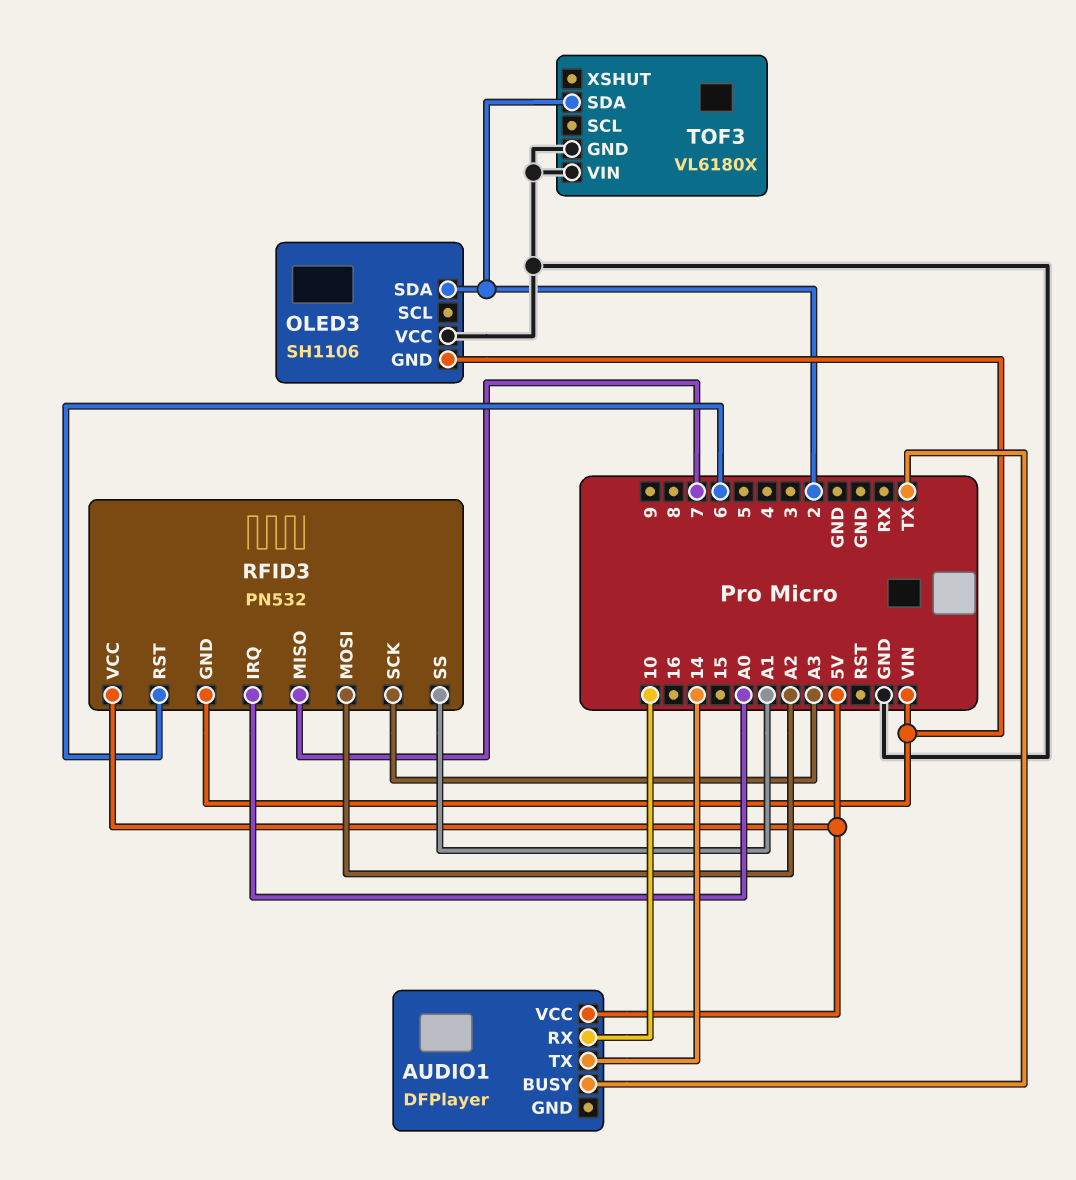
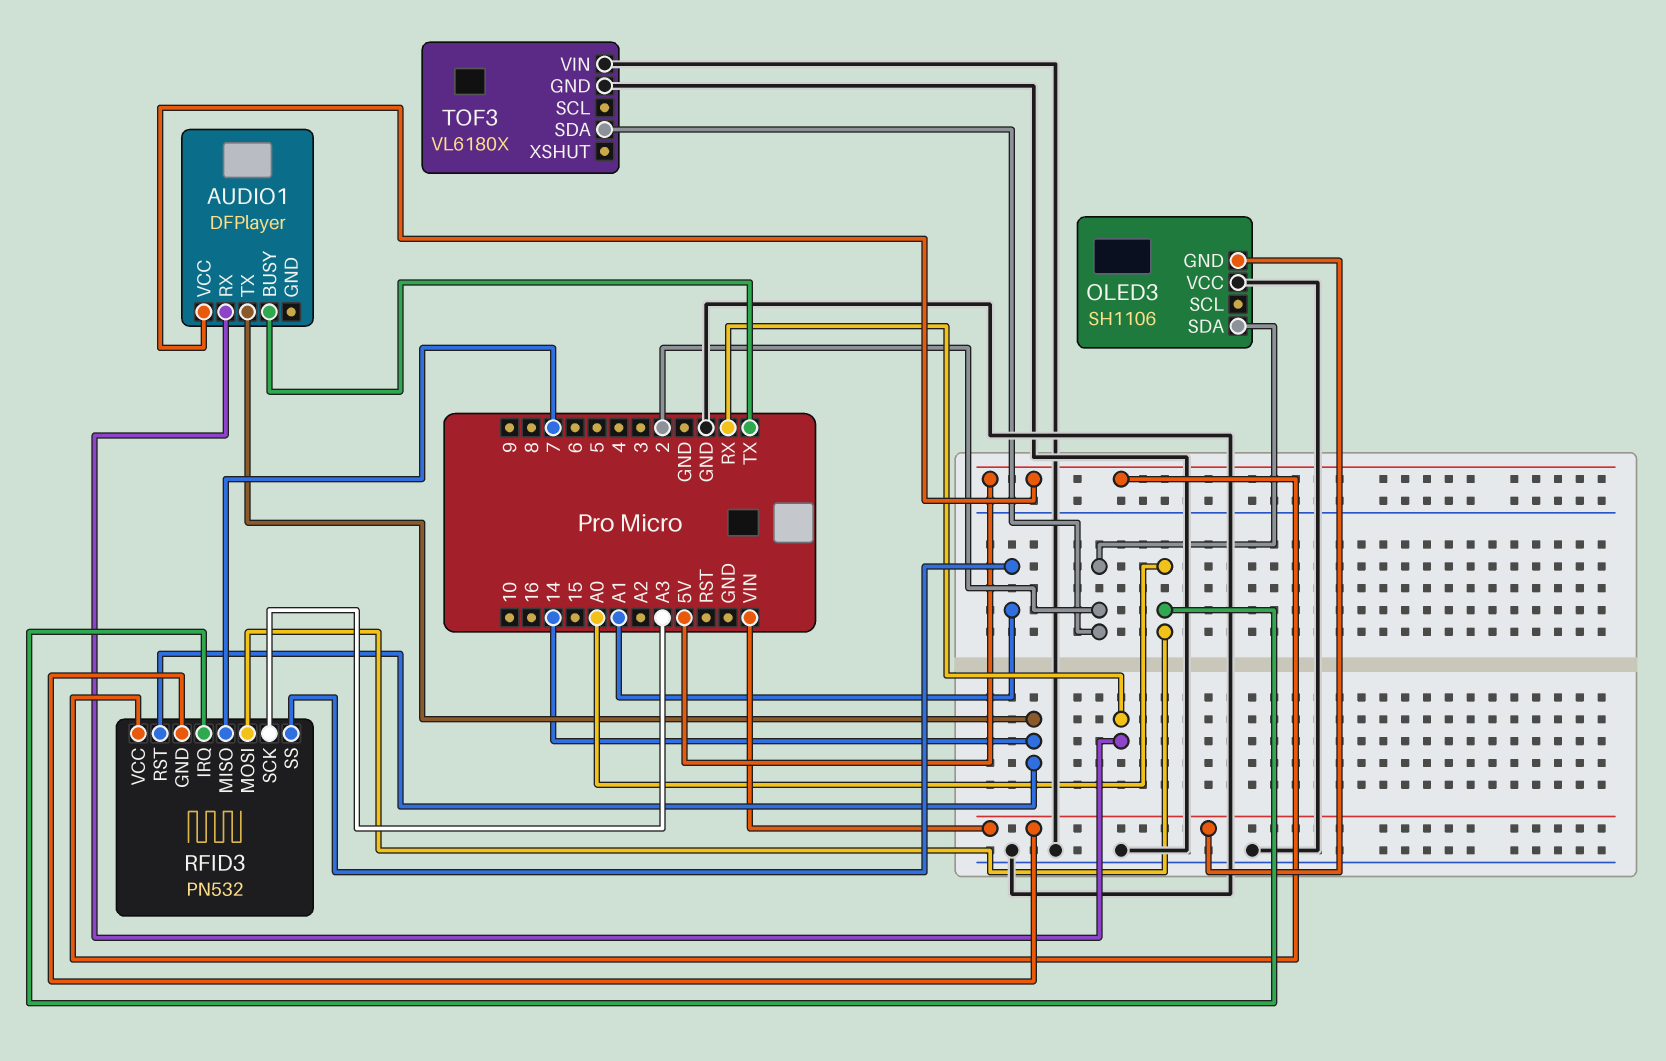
AUDIO1 pin RX: 10 -> RX
RFID3 pin MOSI: A2 -> A0
RFID3 pin RST: 6 -> 14

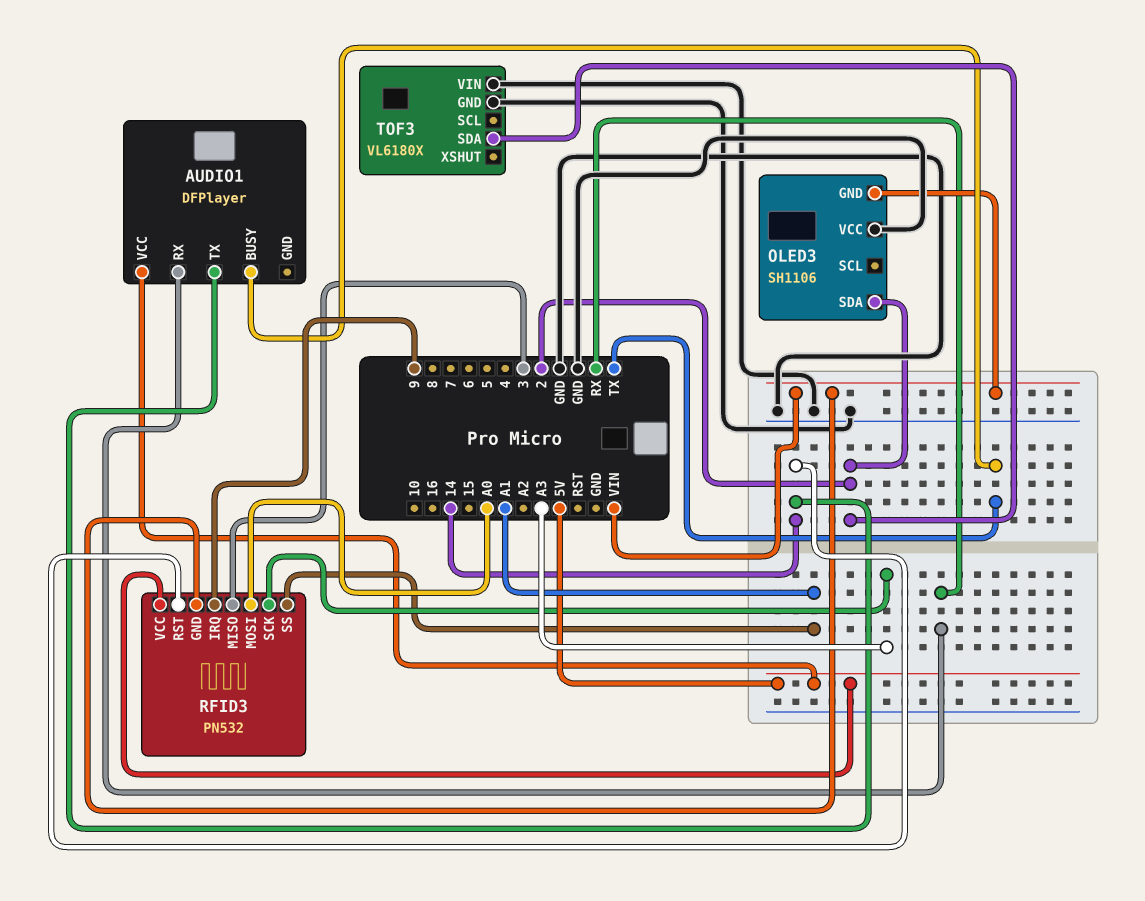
RFID3 pin IRQ: A0 -> 9
RFID3 pin MISO: 7 -> 3

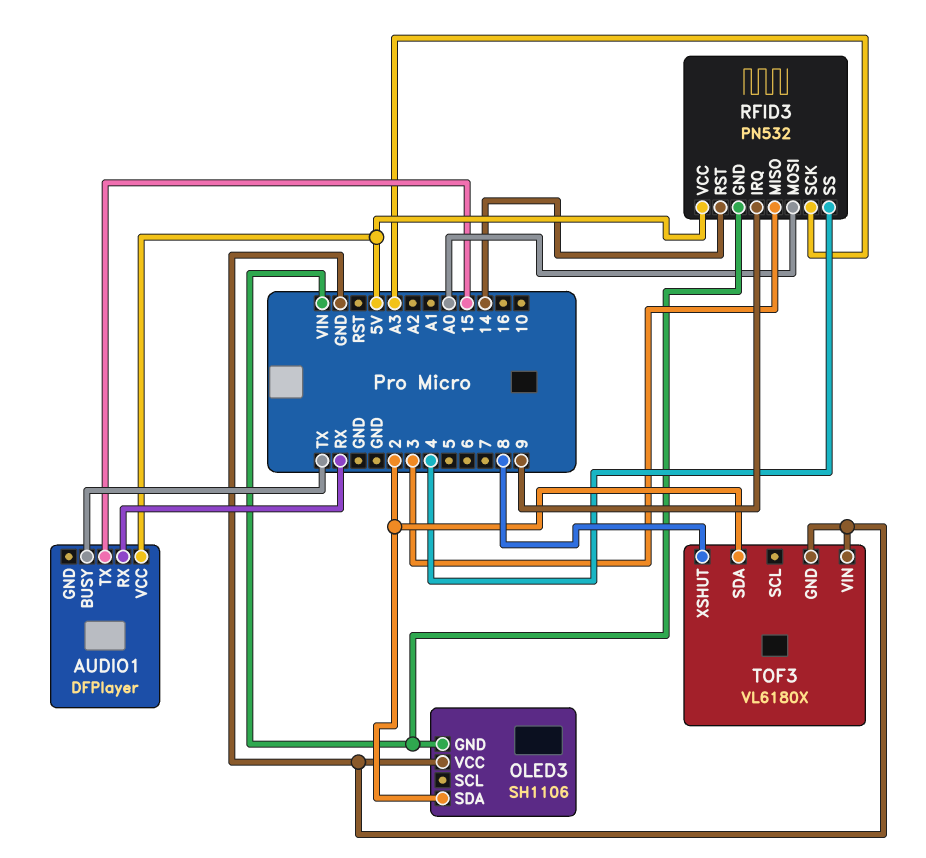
AUDIO1 pin TX: 14 -> 15
RFID3 pin SS: A1 -> 4
TOF3 pin XSHUT: none -> 8

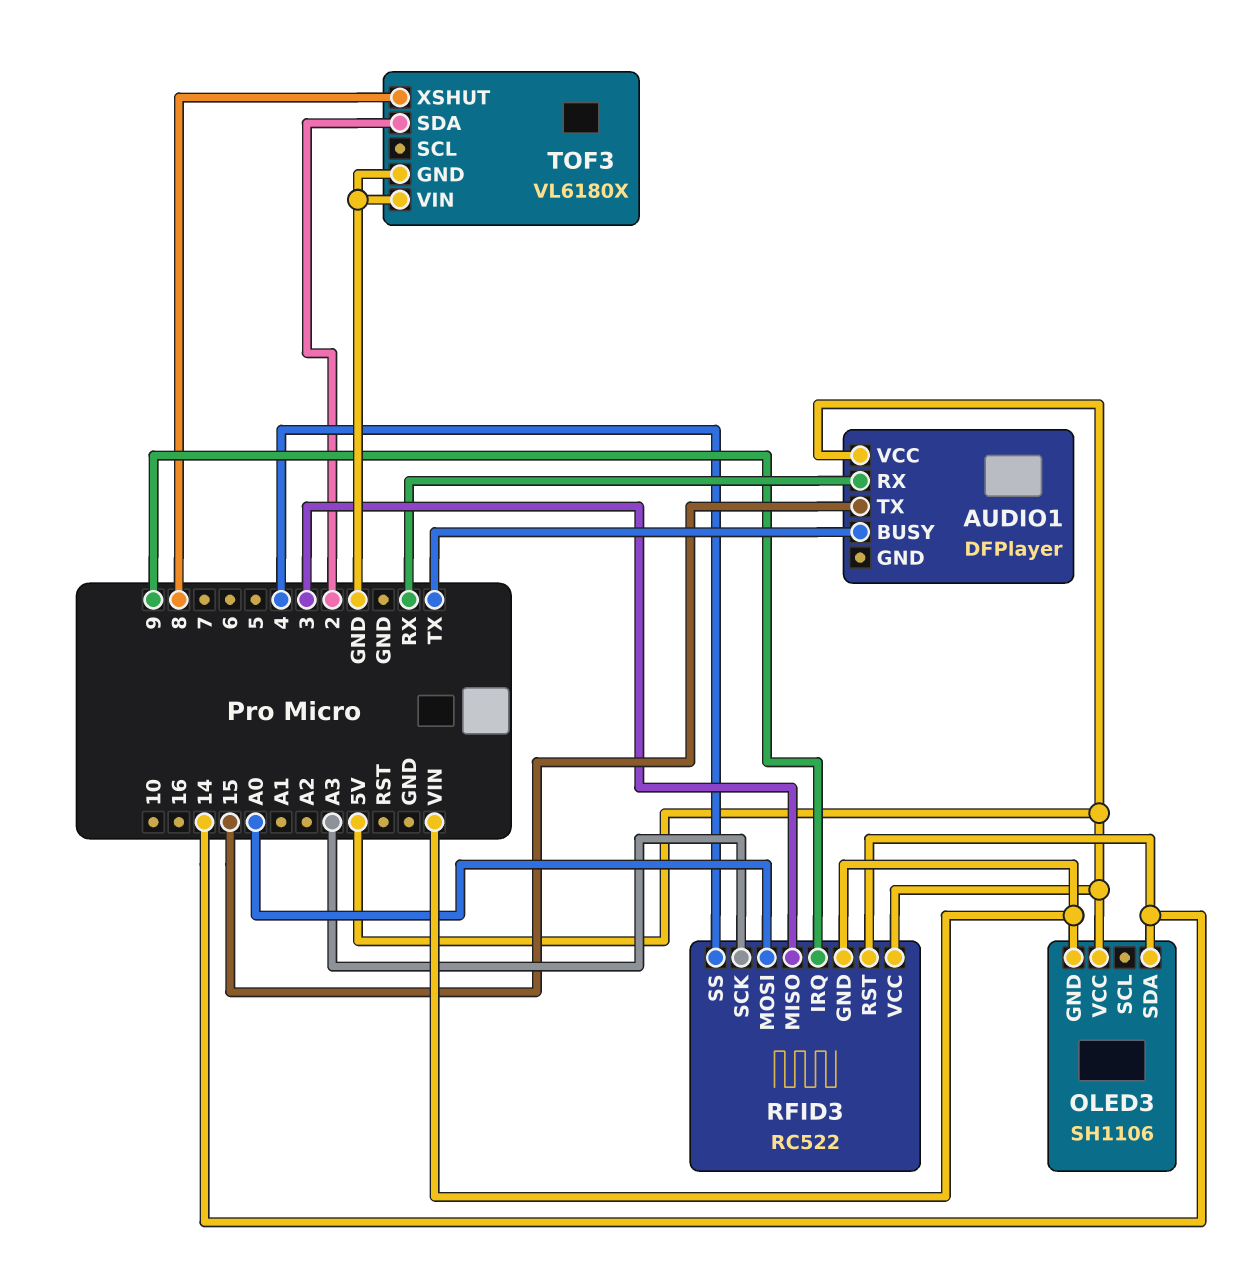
OLED3 pin SDA: 2 -> 14
OLED3 pin VCC: GND -> 5V
RFID3: PN532 -> RC522

